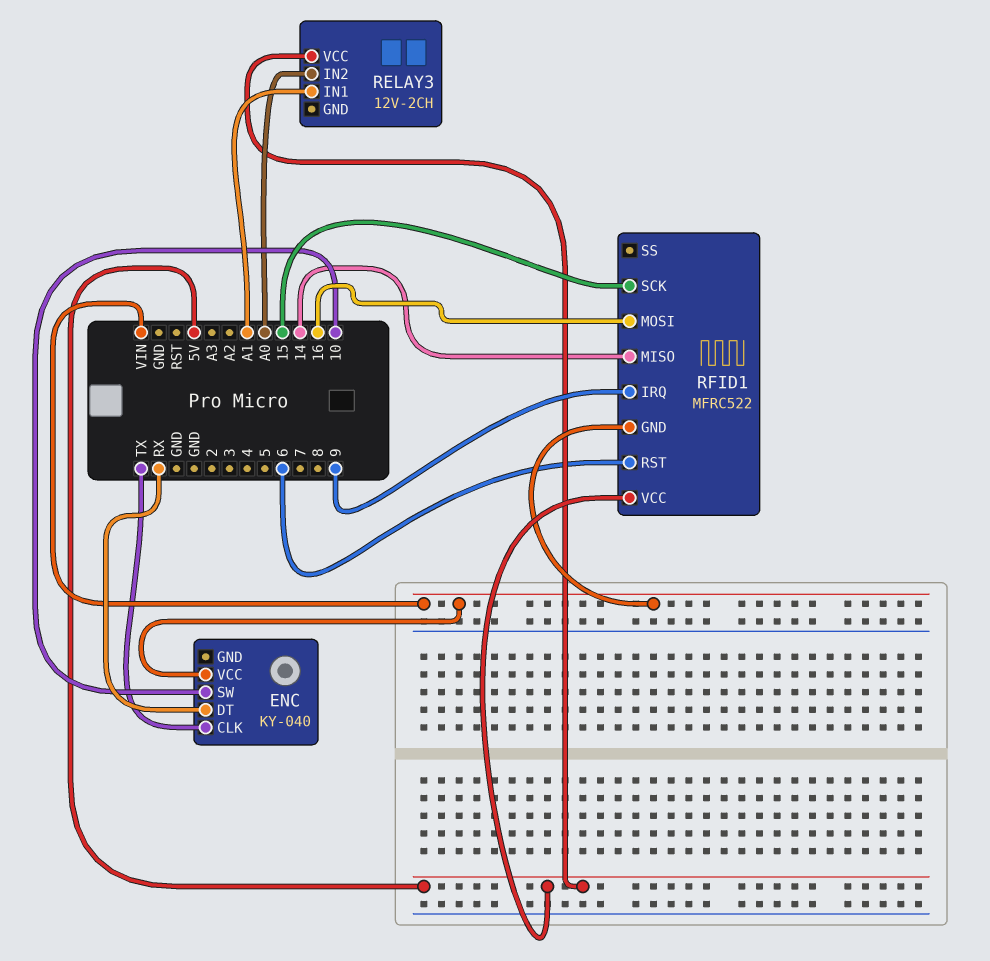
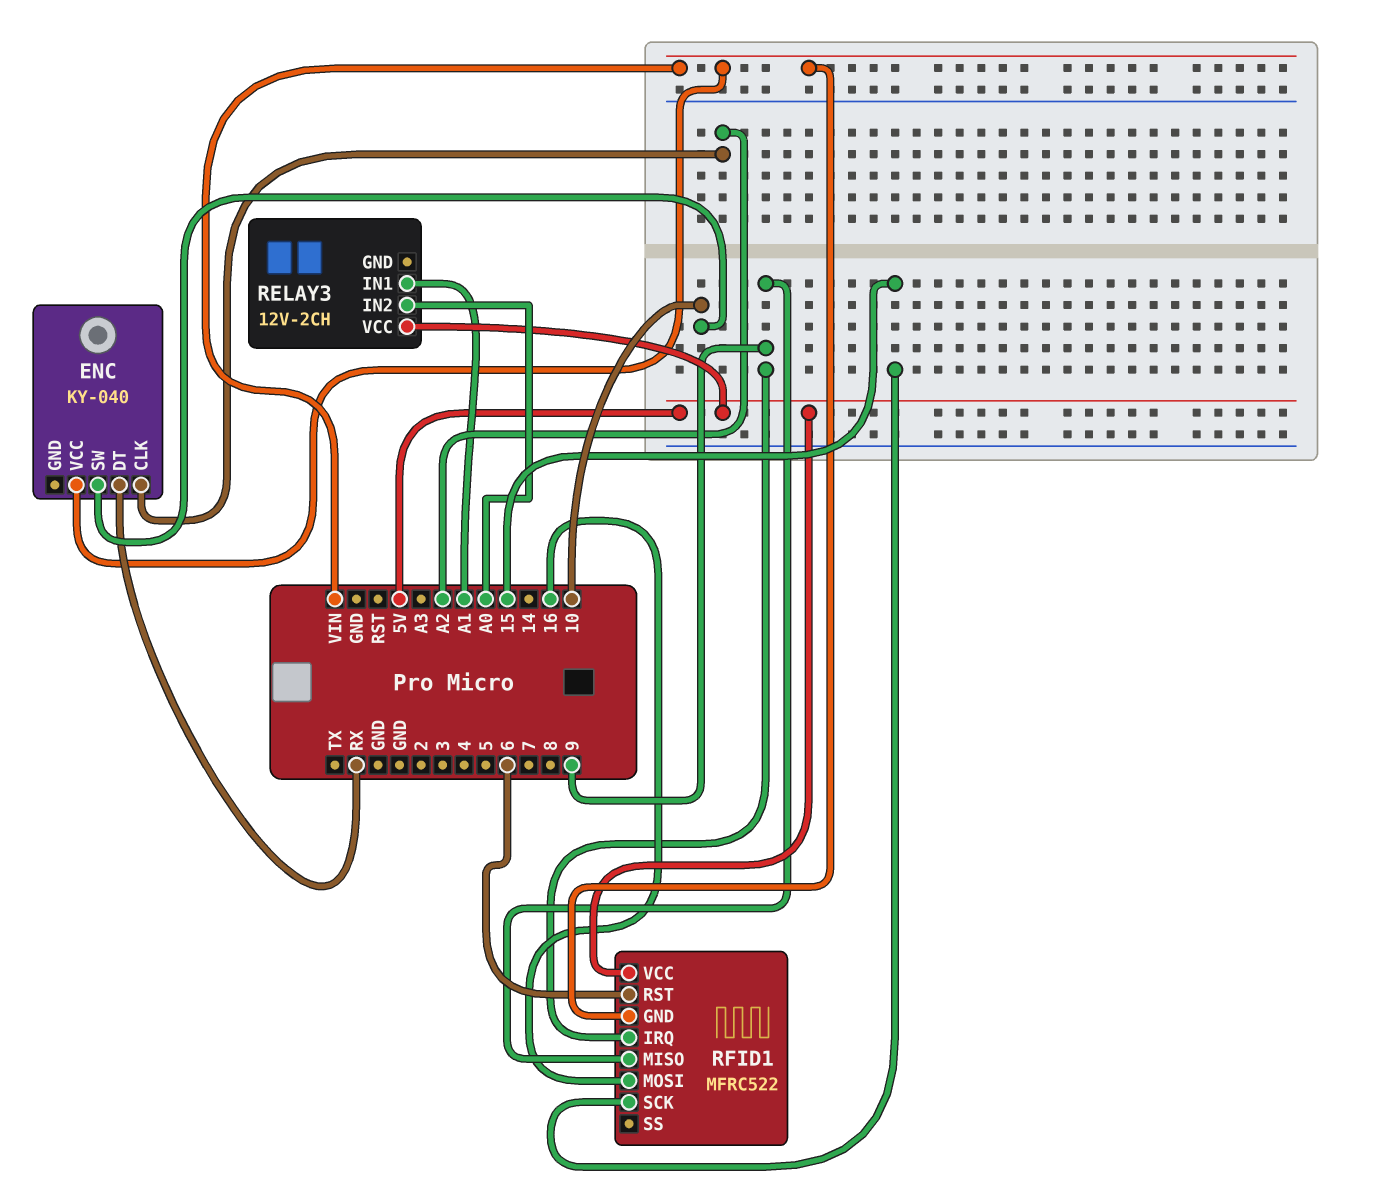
ENC pin CLK: TX -> A2
RFID1 pin MISO: 14 -> 9

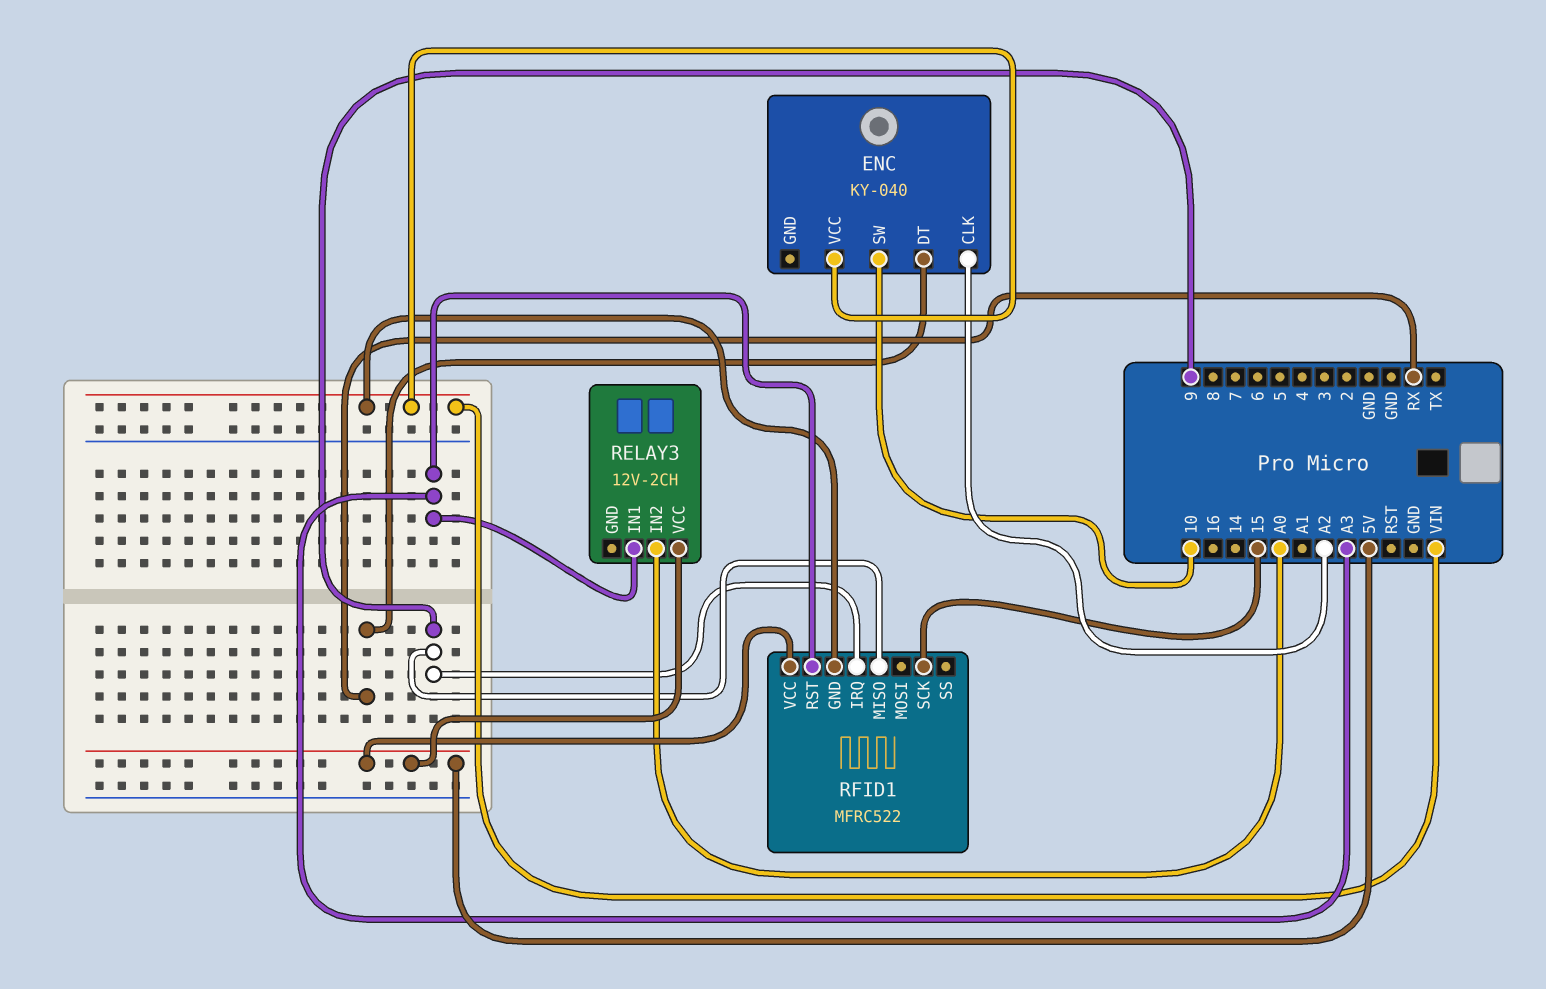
RELAY3 pin IN1: A1 -> A3
RFID1 pin MOSI: 16 -> none
RFID1 pin RST: 6 -> A3

